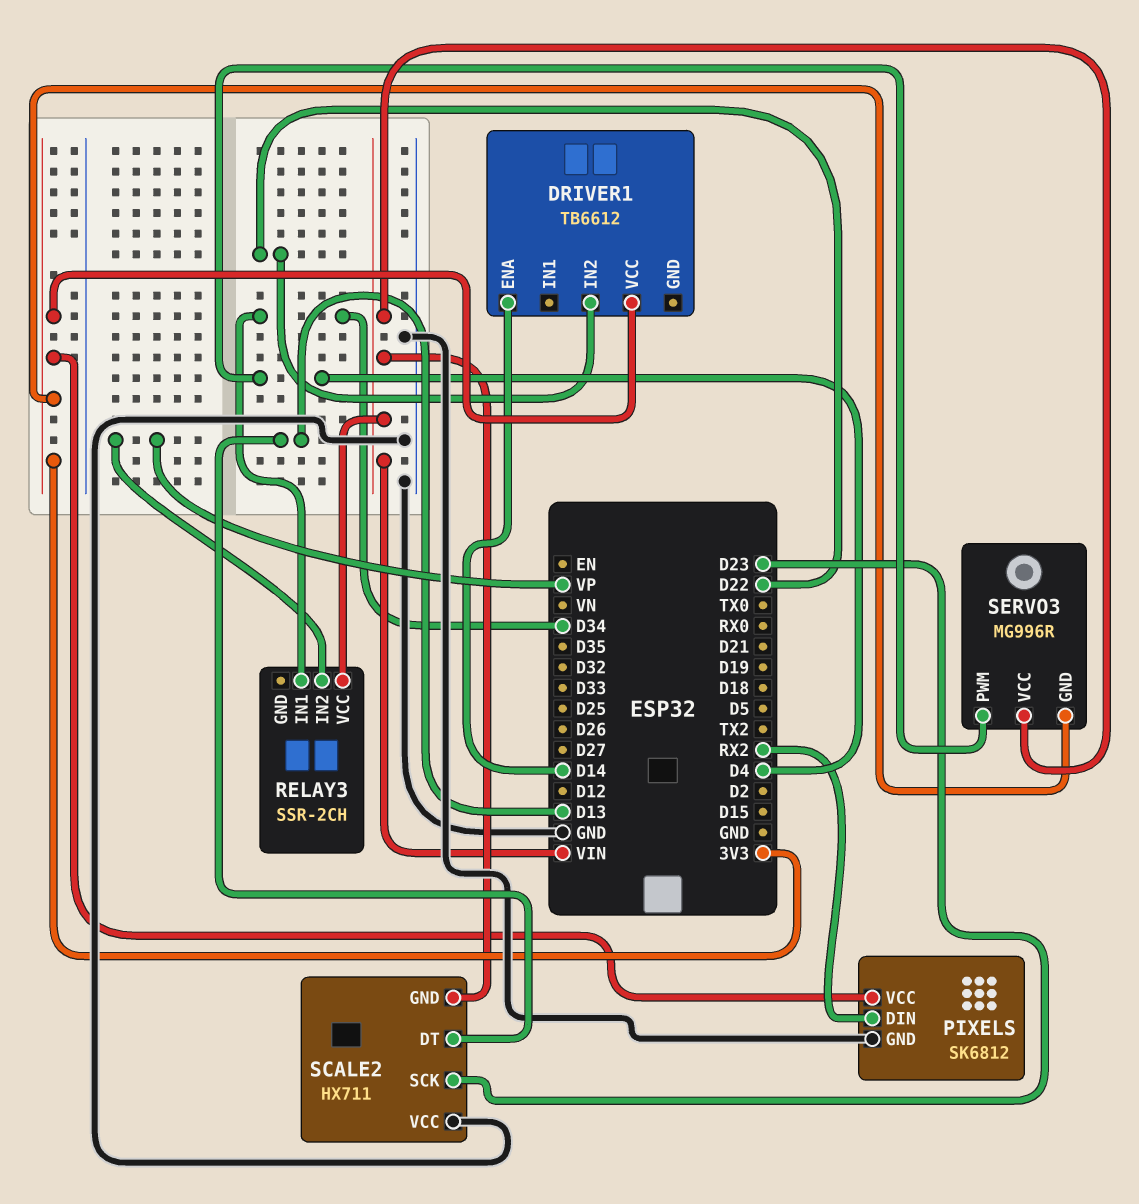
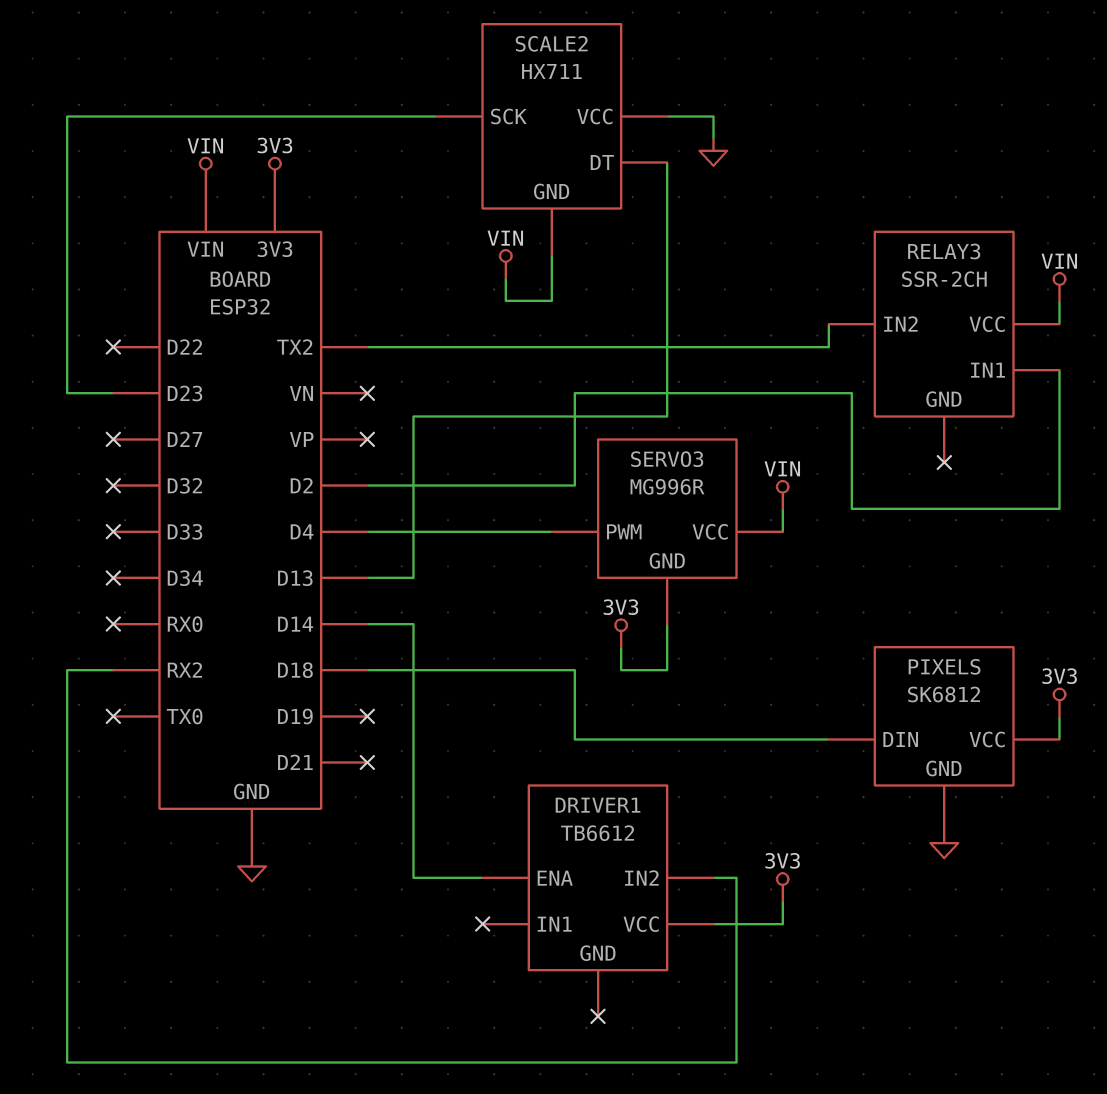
DRIVER1 pin IN2: D22 -> RX2
PIXELS pin DIN: RX2 -> D18
RELAY3 pin IN1: D34 -> D2
RELAY3 pin IN2: VP -> TX2

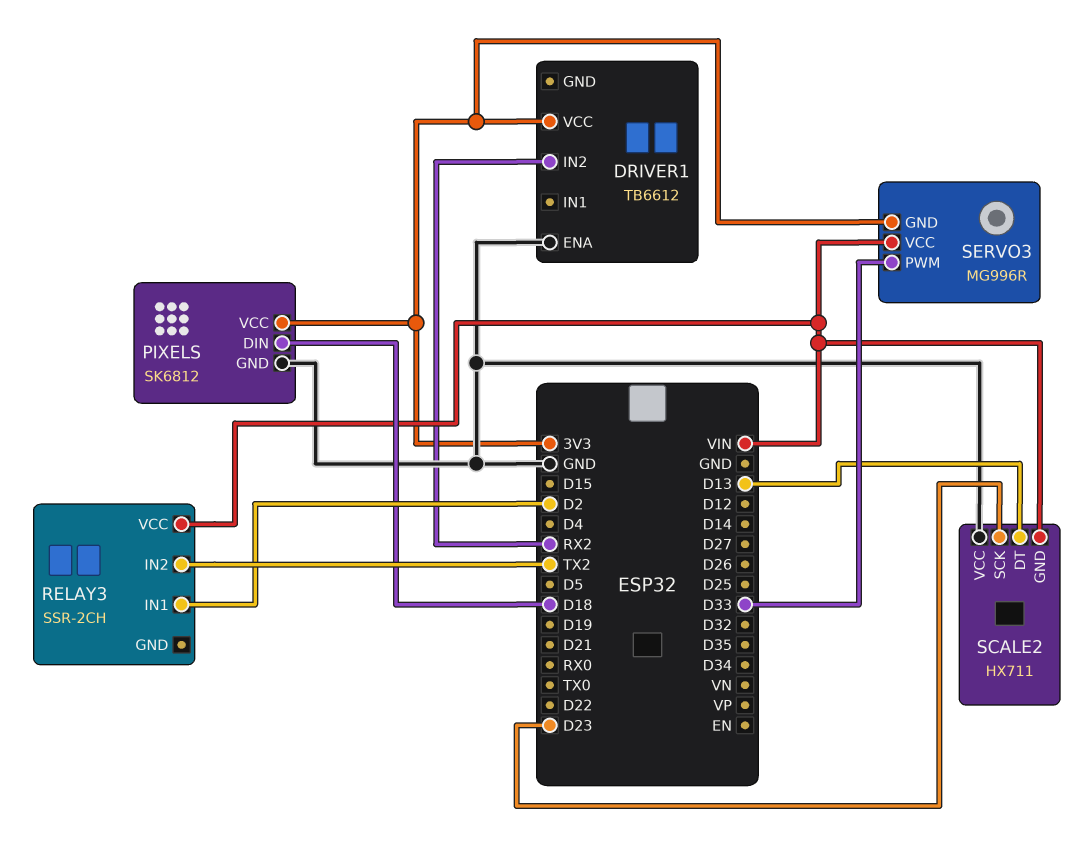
DRIVER1 pin ENA: D14 -> GND
SERVO3 pin PWM: D4 -> D33

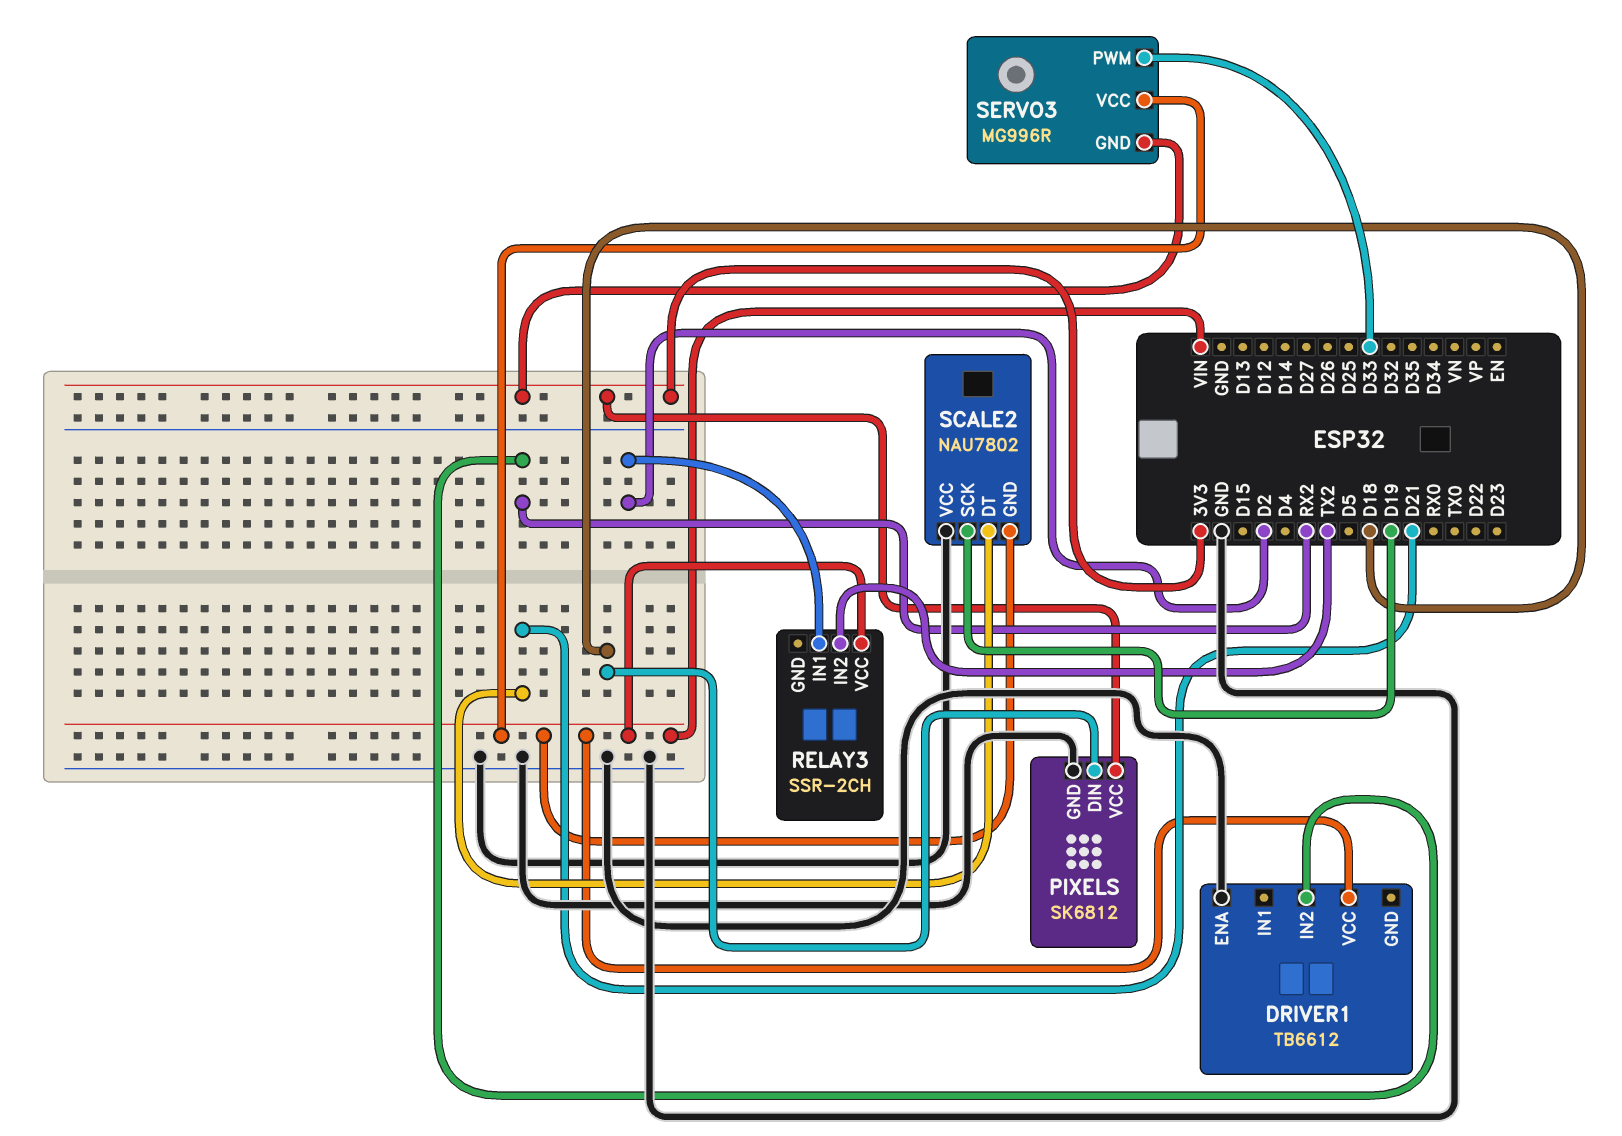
DRIVER1 pin VCC: 3V3 -> VIN
SCALE2: HX711 -> NAU7802
SCALE2 pin DT: D13 -> D21
SCALE2 pin SCK: D23 -> D19

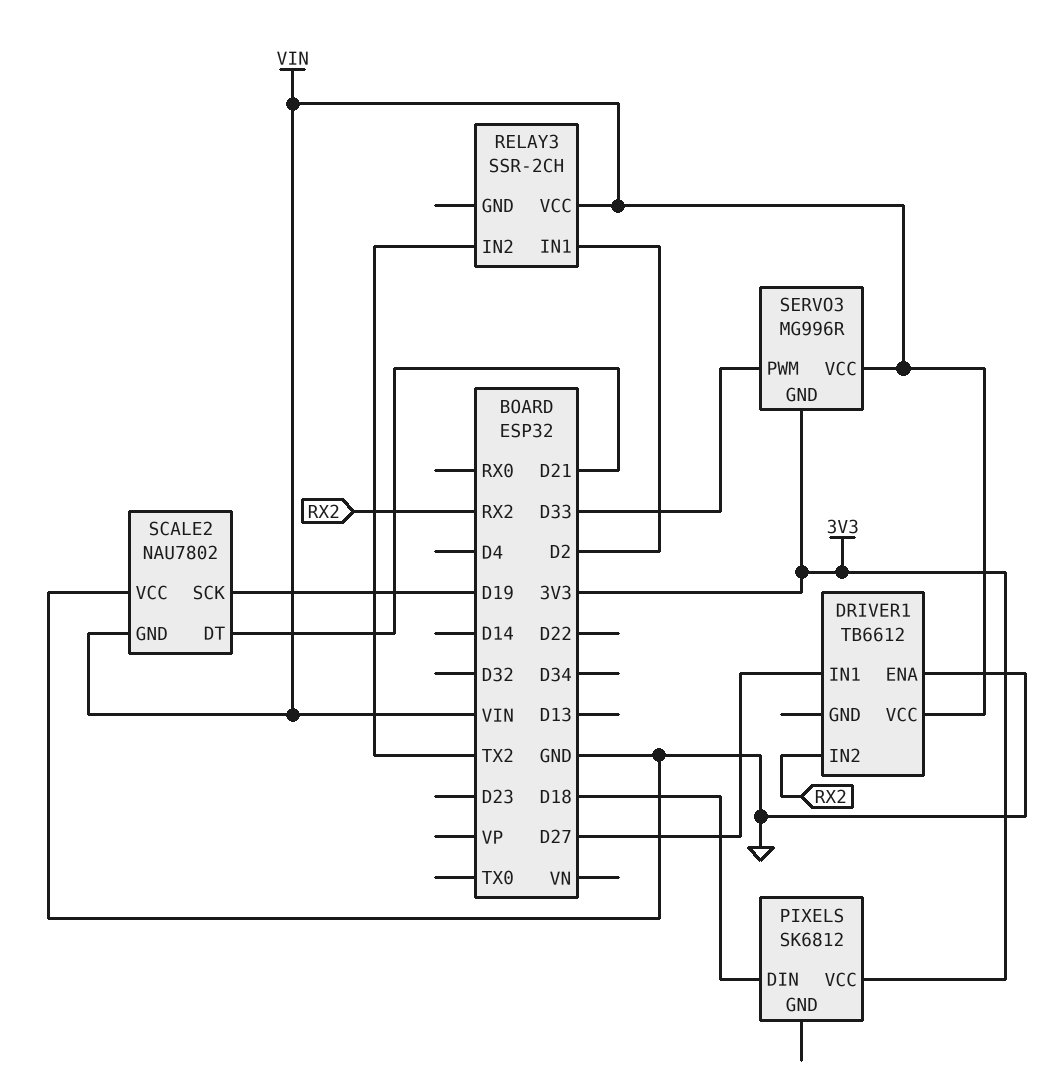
DRIVER1 pin IN1: none -> D27
PIXELS pin GND: GND -> none

